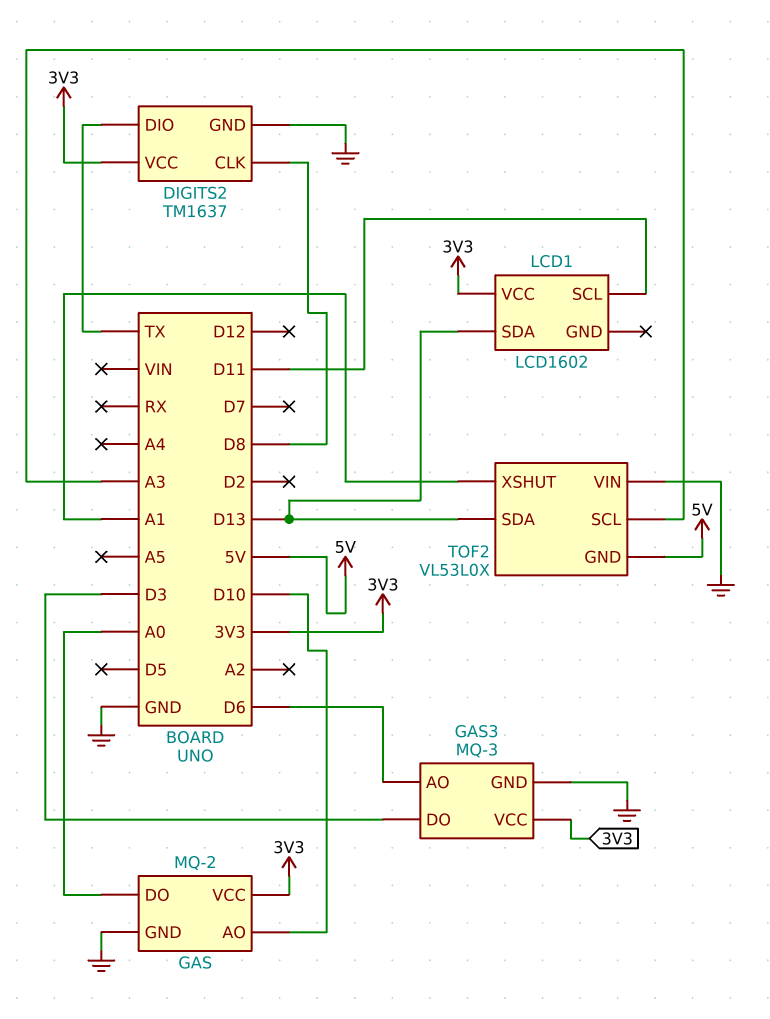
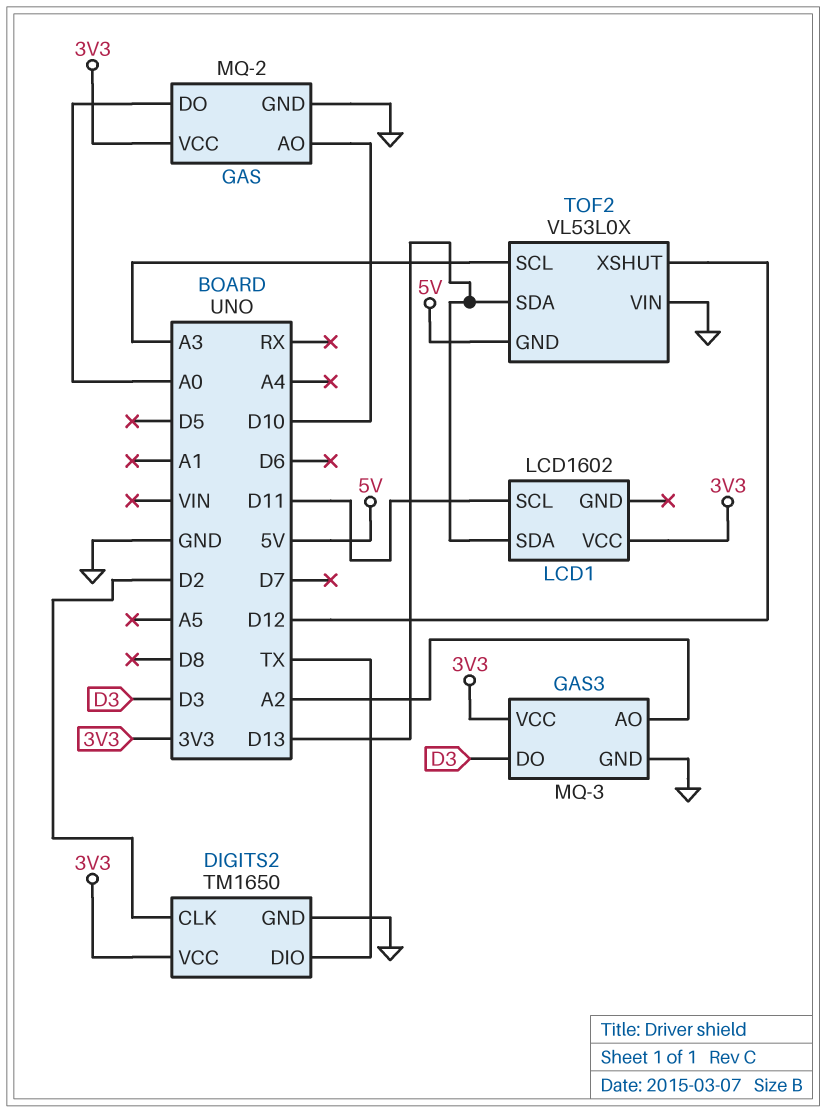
DIGITS2: TM1637 -> TM1650
DIGITS2 pin CLK: D8 -> D2
GAS3 pin AO: D6 -> A2
TOF2 pin XSHUT: A1 -> D12

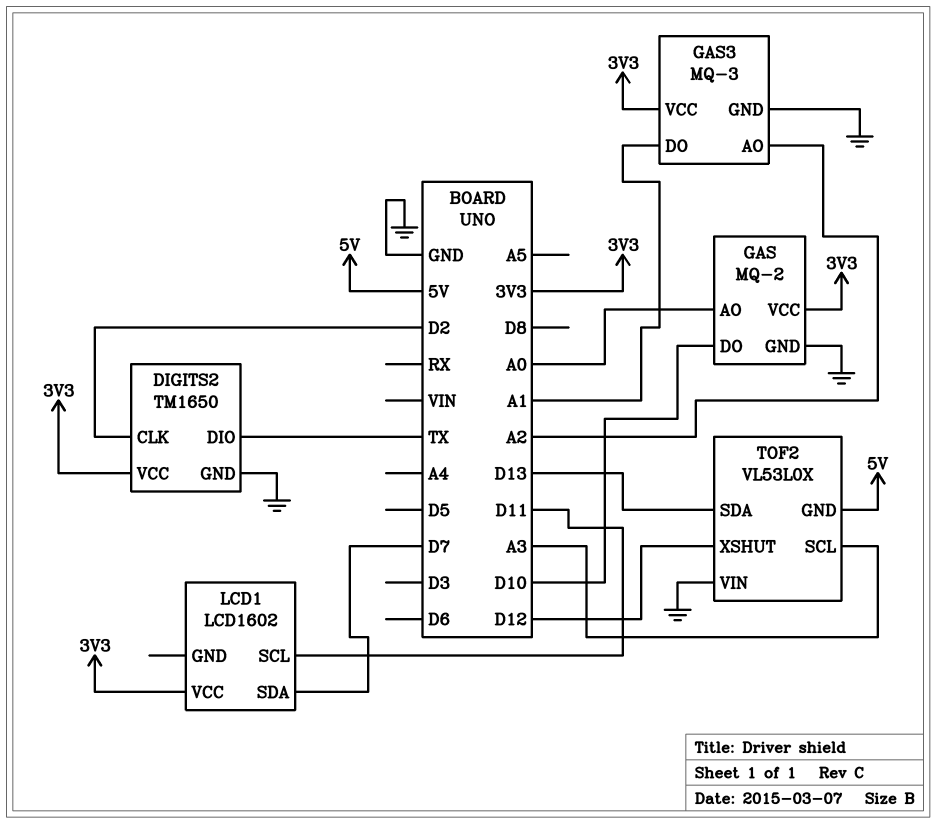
GAS pin AO: D10 -> A0
GAS pin DO: A0 -> D10
GAS3 pin DO: D3 -> A1
LCD1 pin SDA: D13 -> D7

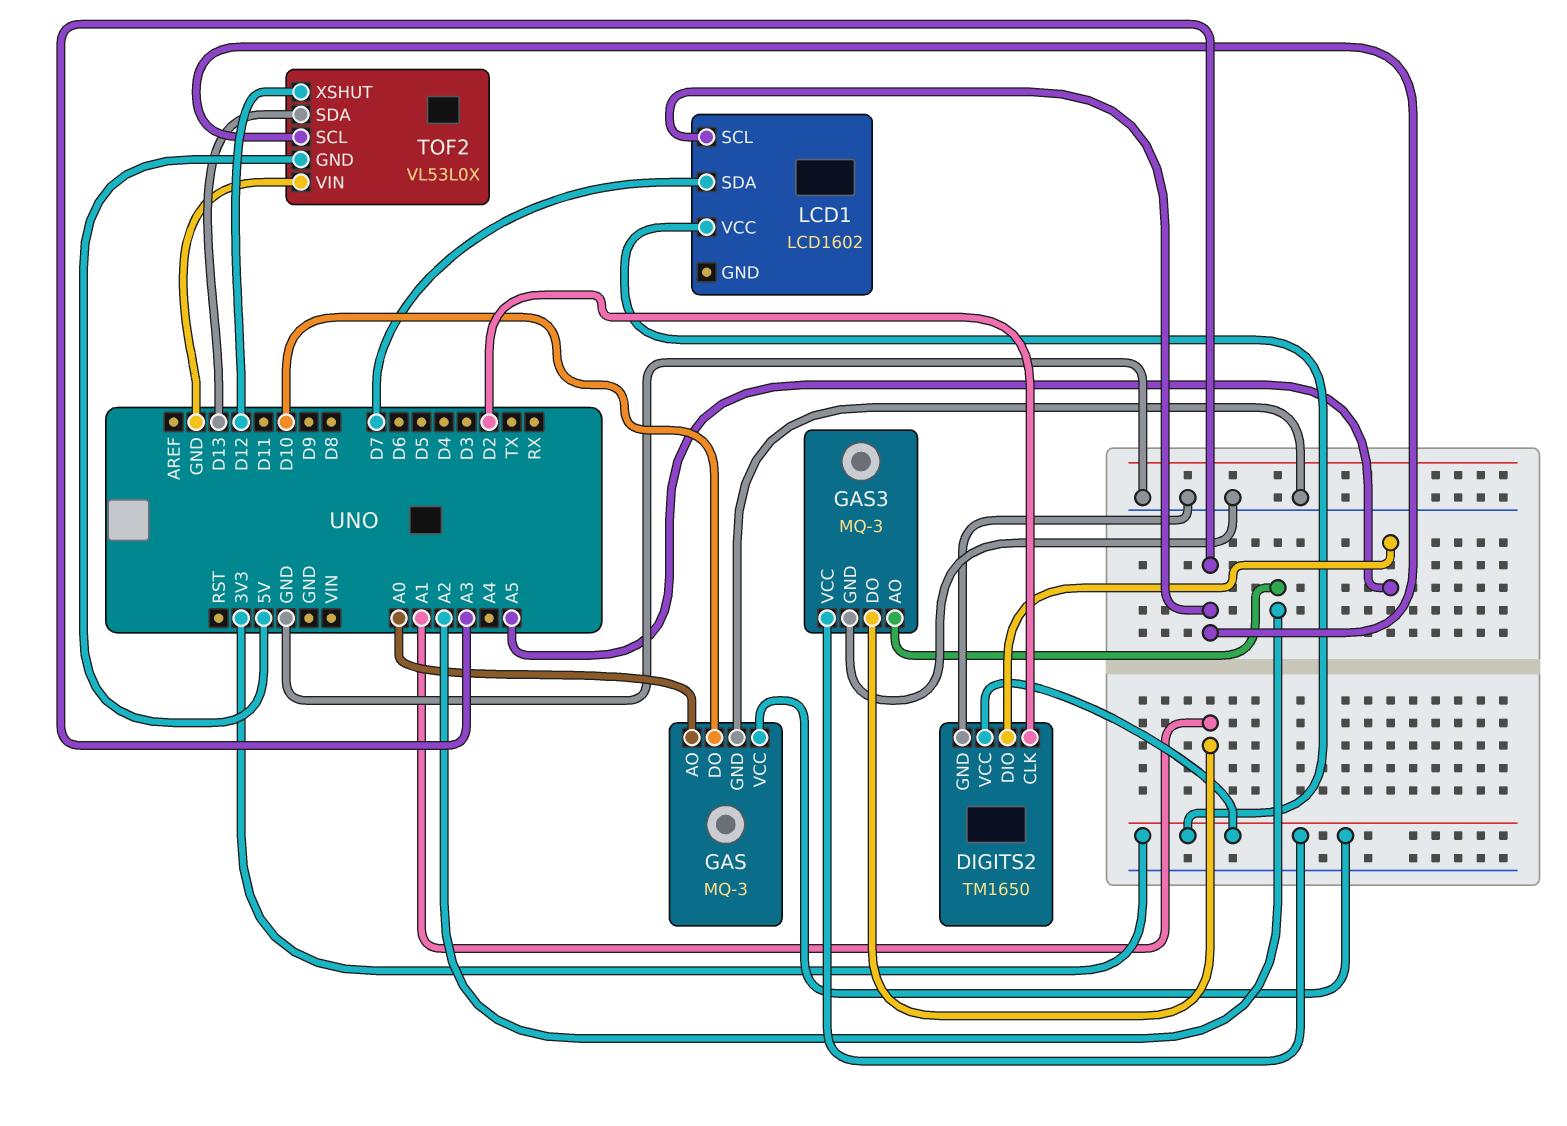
DIGITS2 pin DIO: TX -> A5
GAS: MQ-2 -> MQ-3
LCD1 pin SCL: D11 -> A3

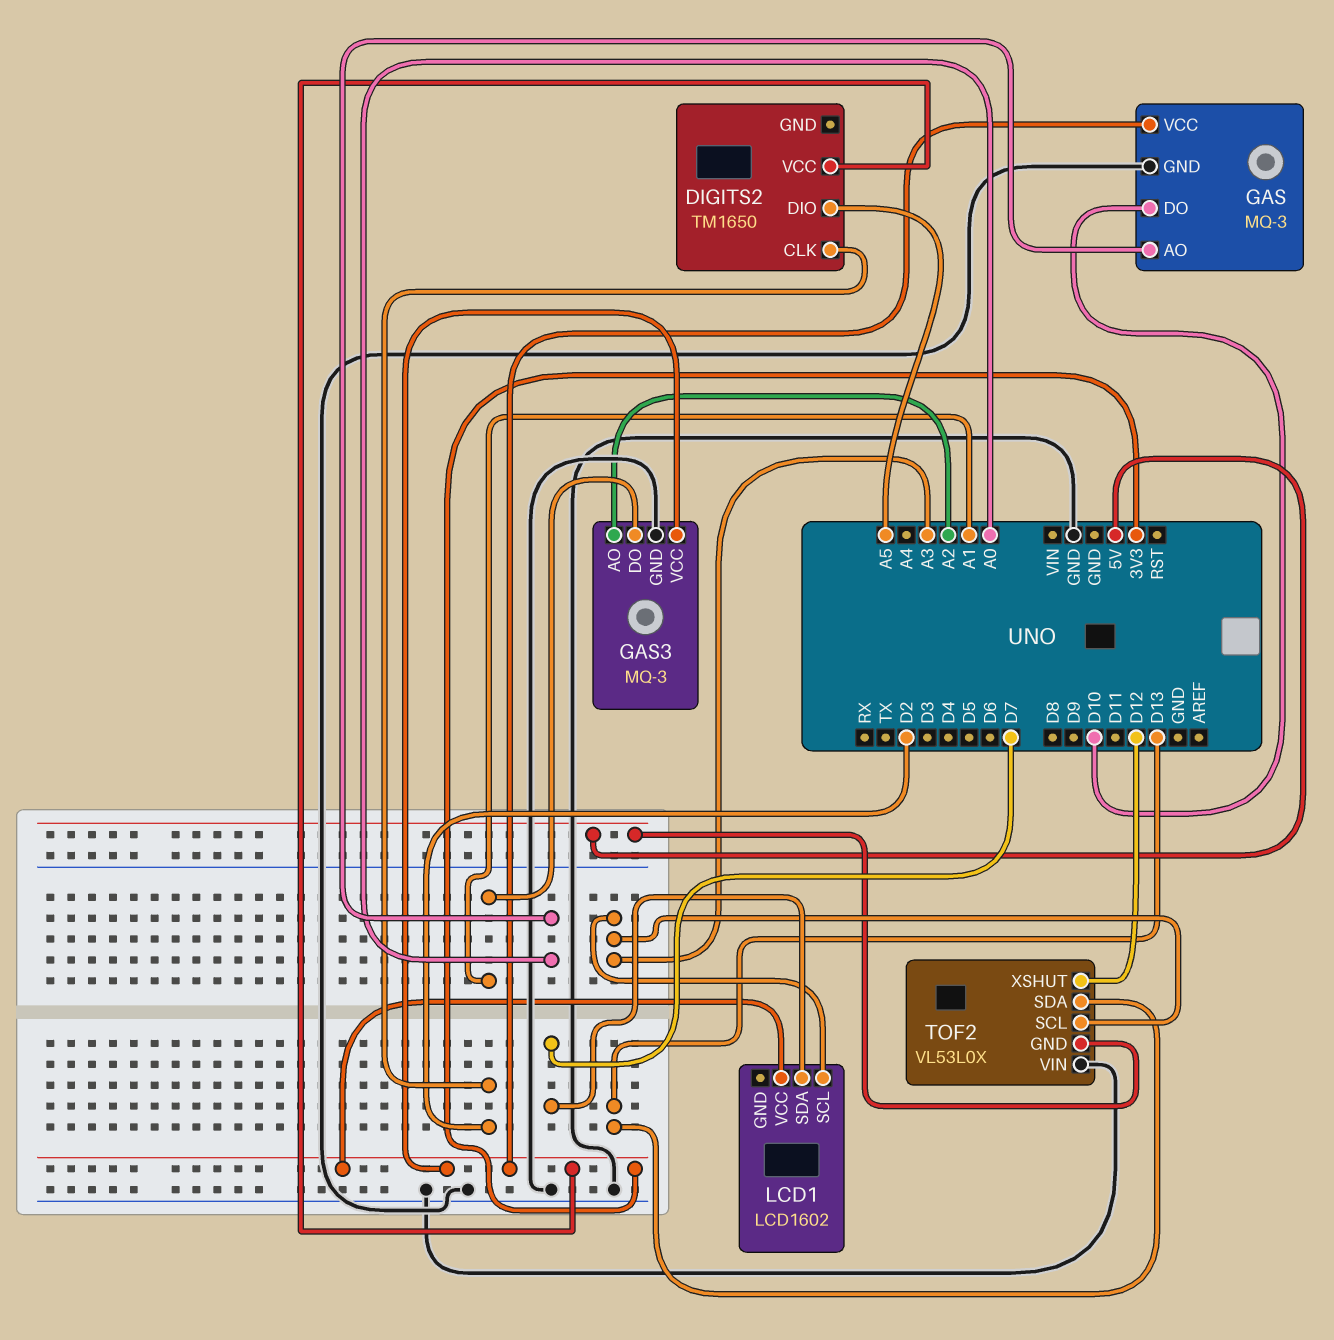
DIGITS2 pin GND: GND -> none

